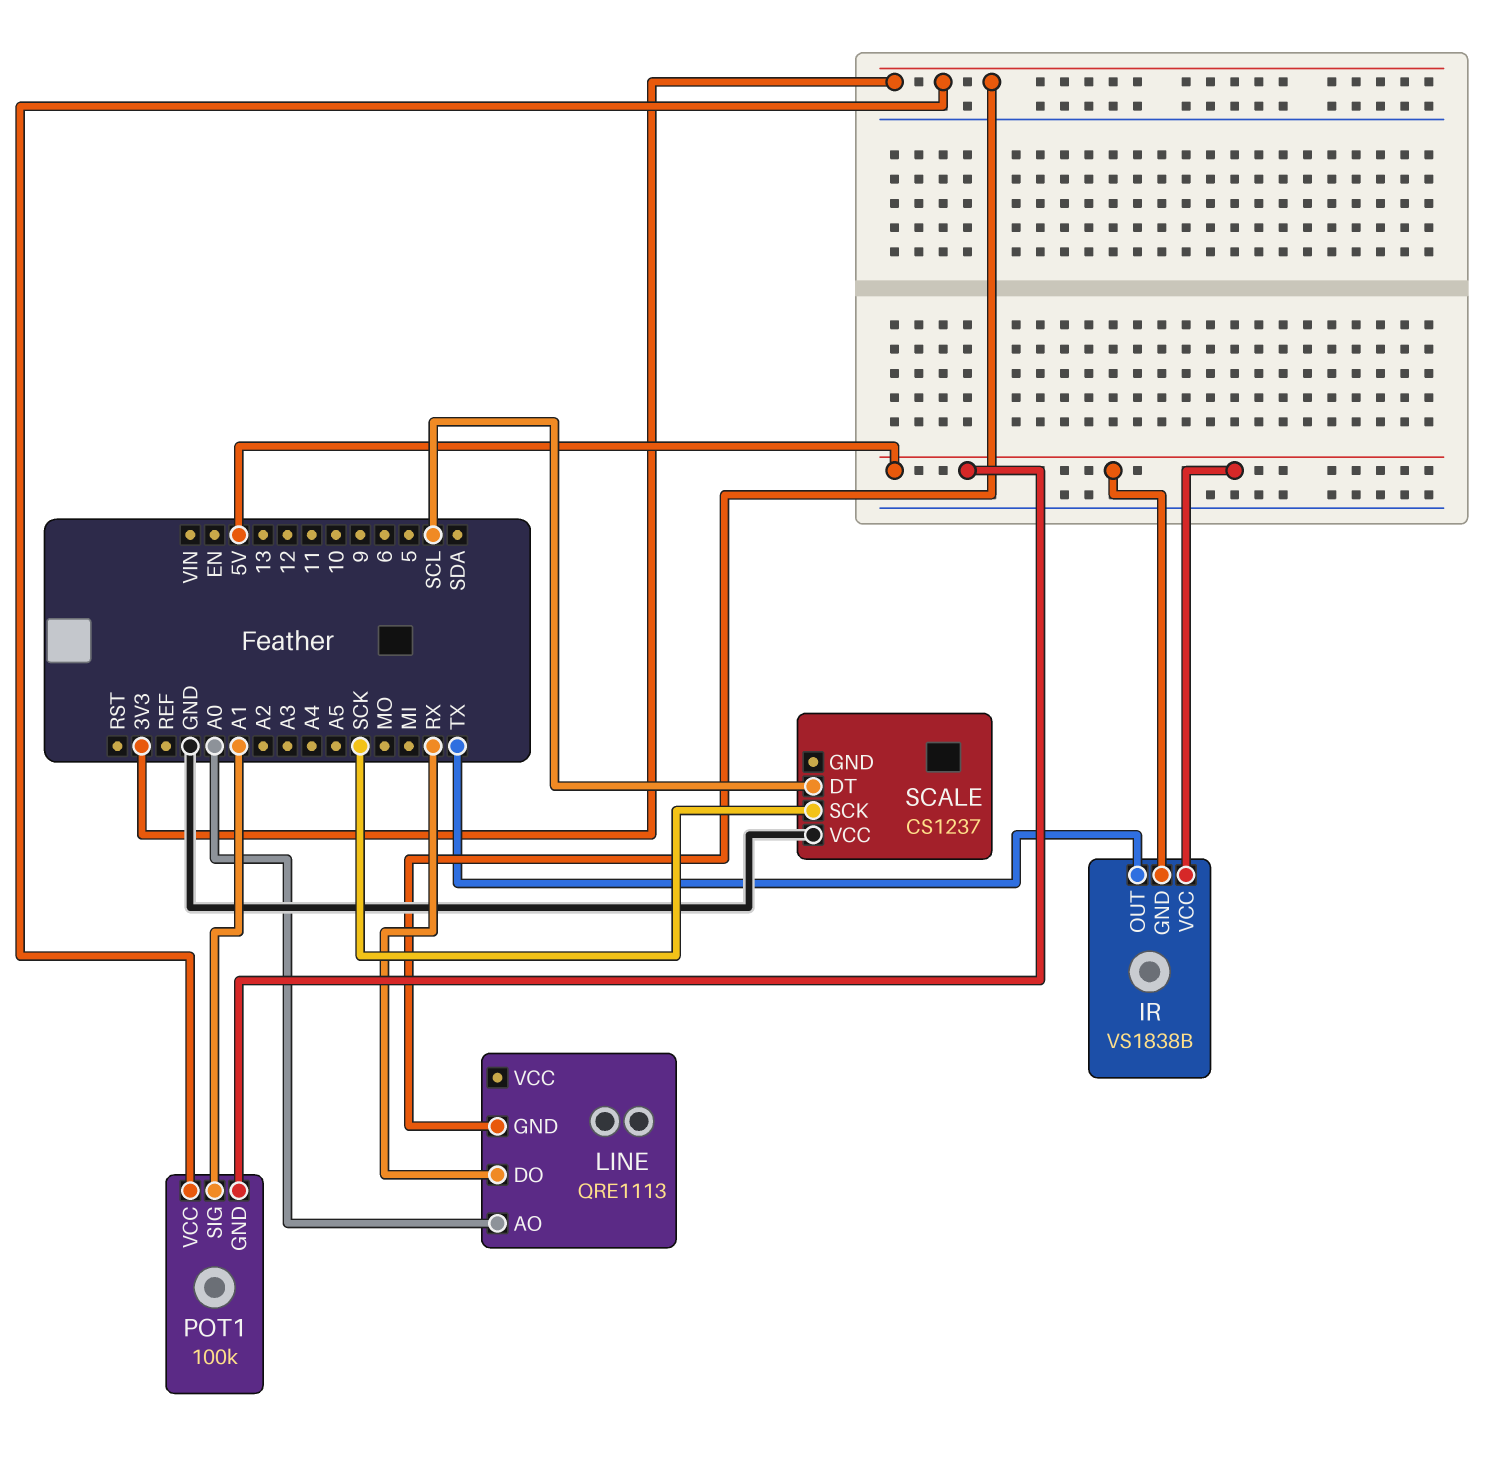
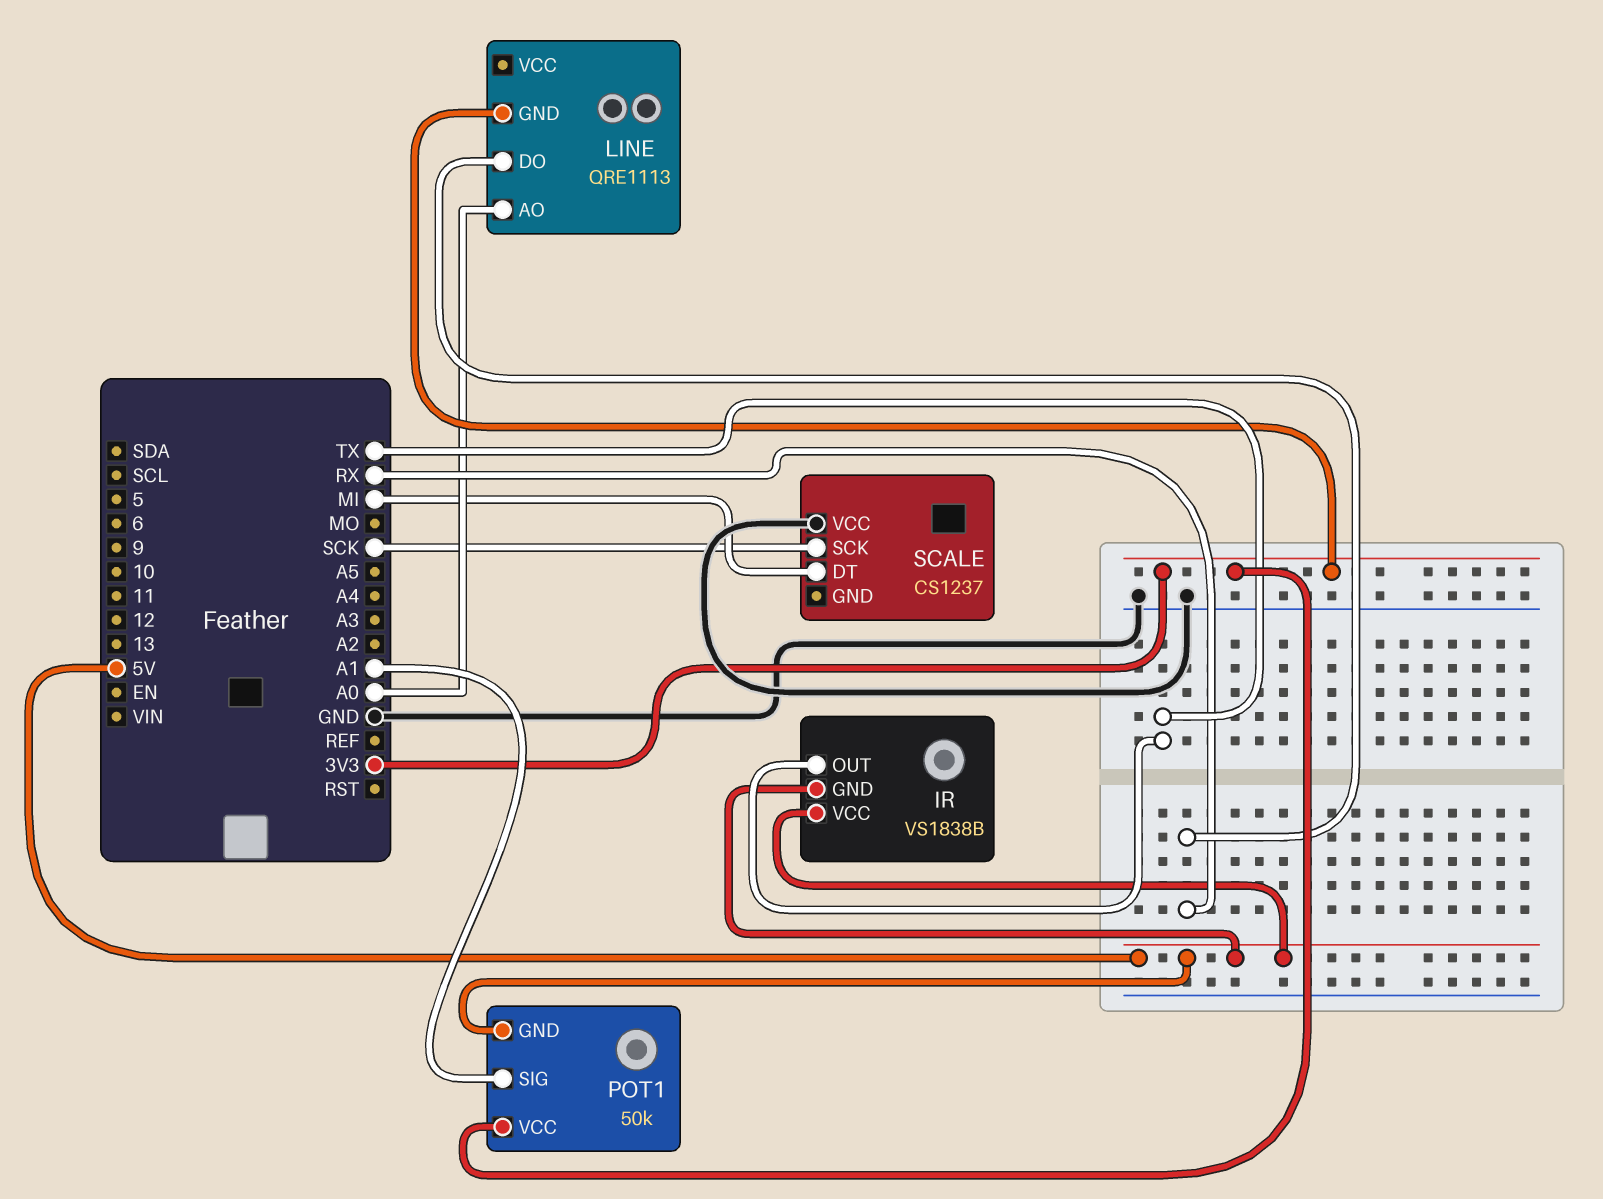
POT1: 100k -> 50k
SCALE pin DT: SCL -> MI

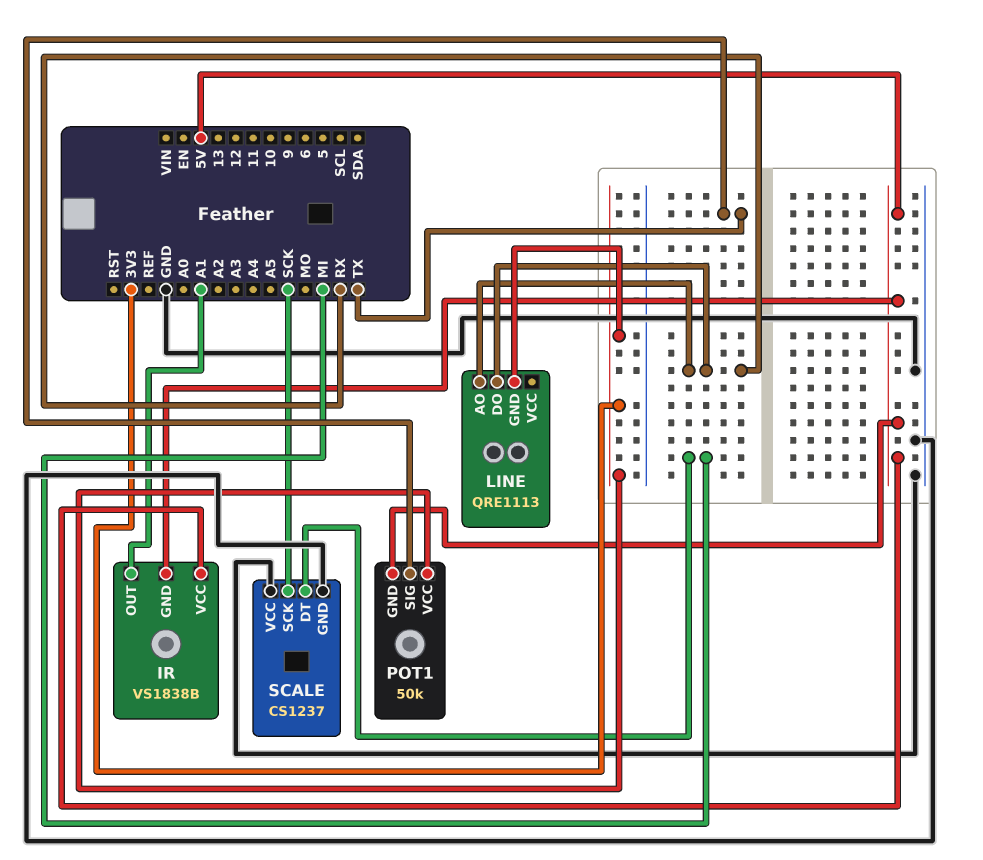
IR pin OUT: TX -> A1
LINE pin AO: A0 -> RX
POT1 pin SIG: A1 -> TX
SCALE pin GND: none -> GND

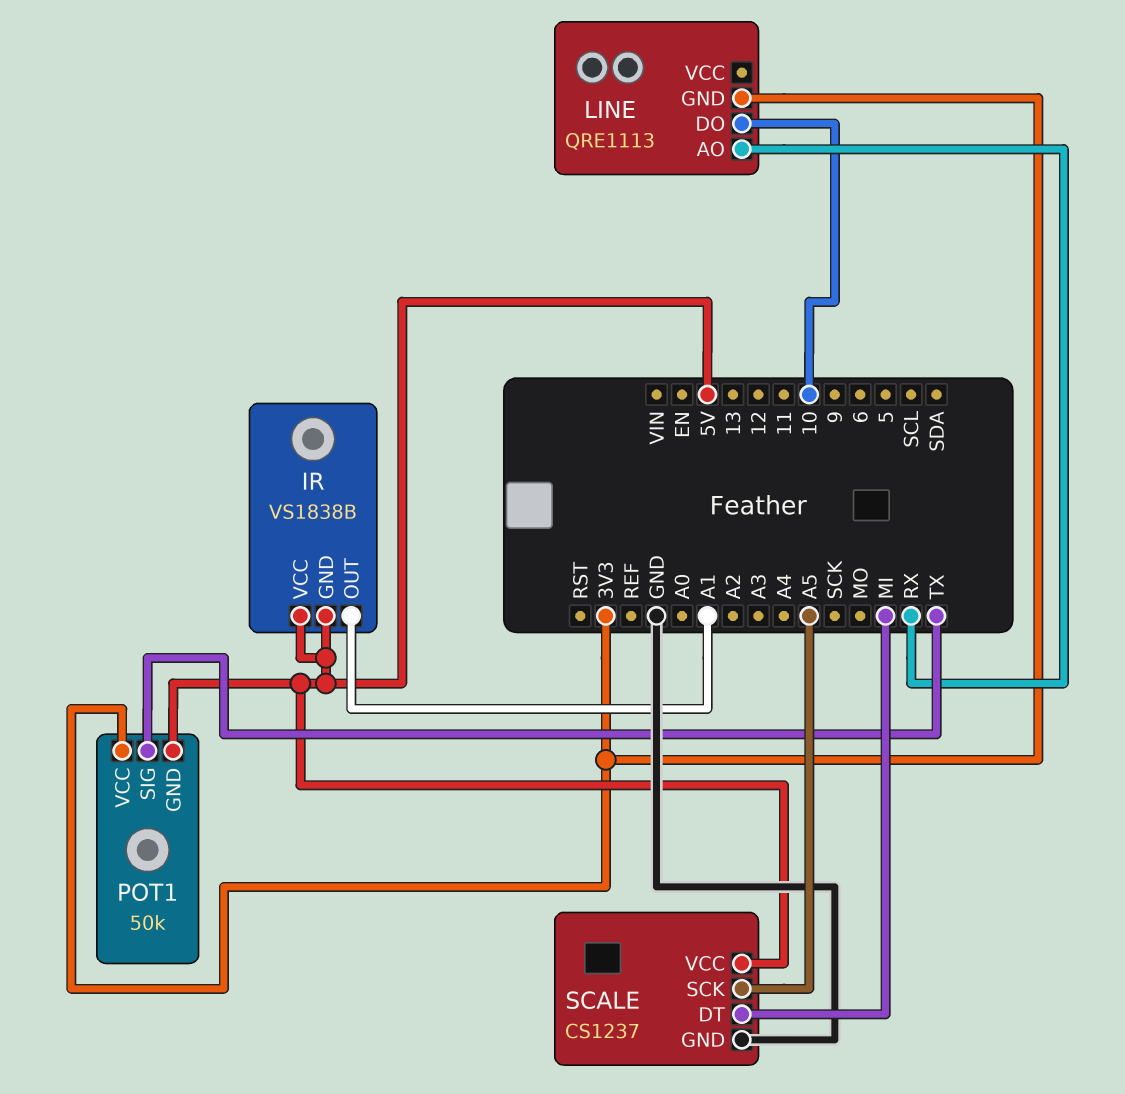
LINE pin DO: RX -> 10
SCALE pin SCK: SCK -> A5
SCALE pin VCC: GND -> 5V

